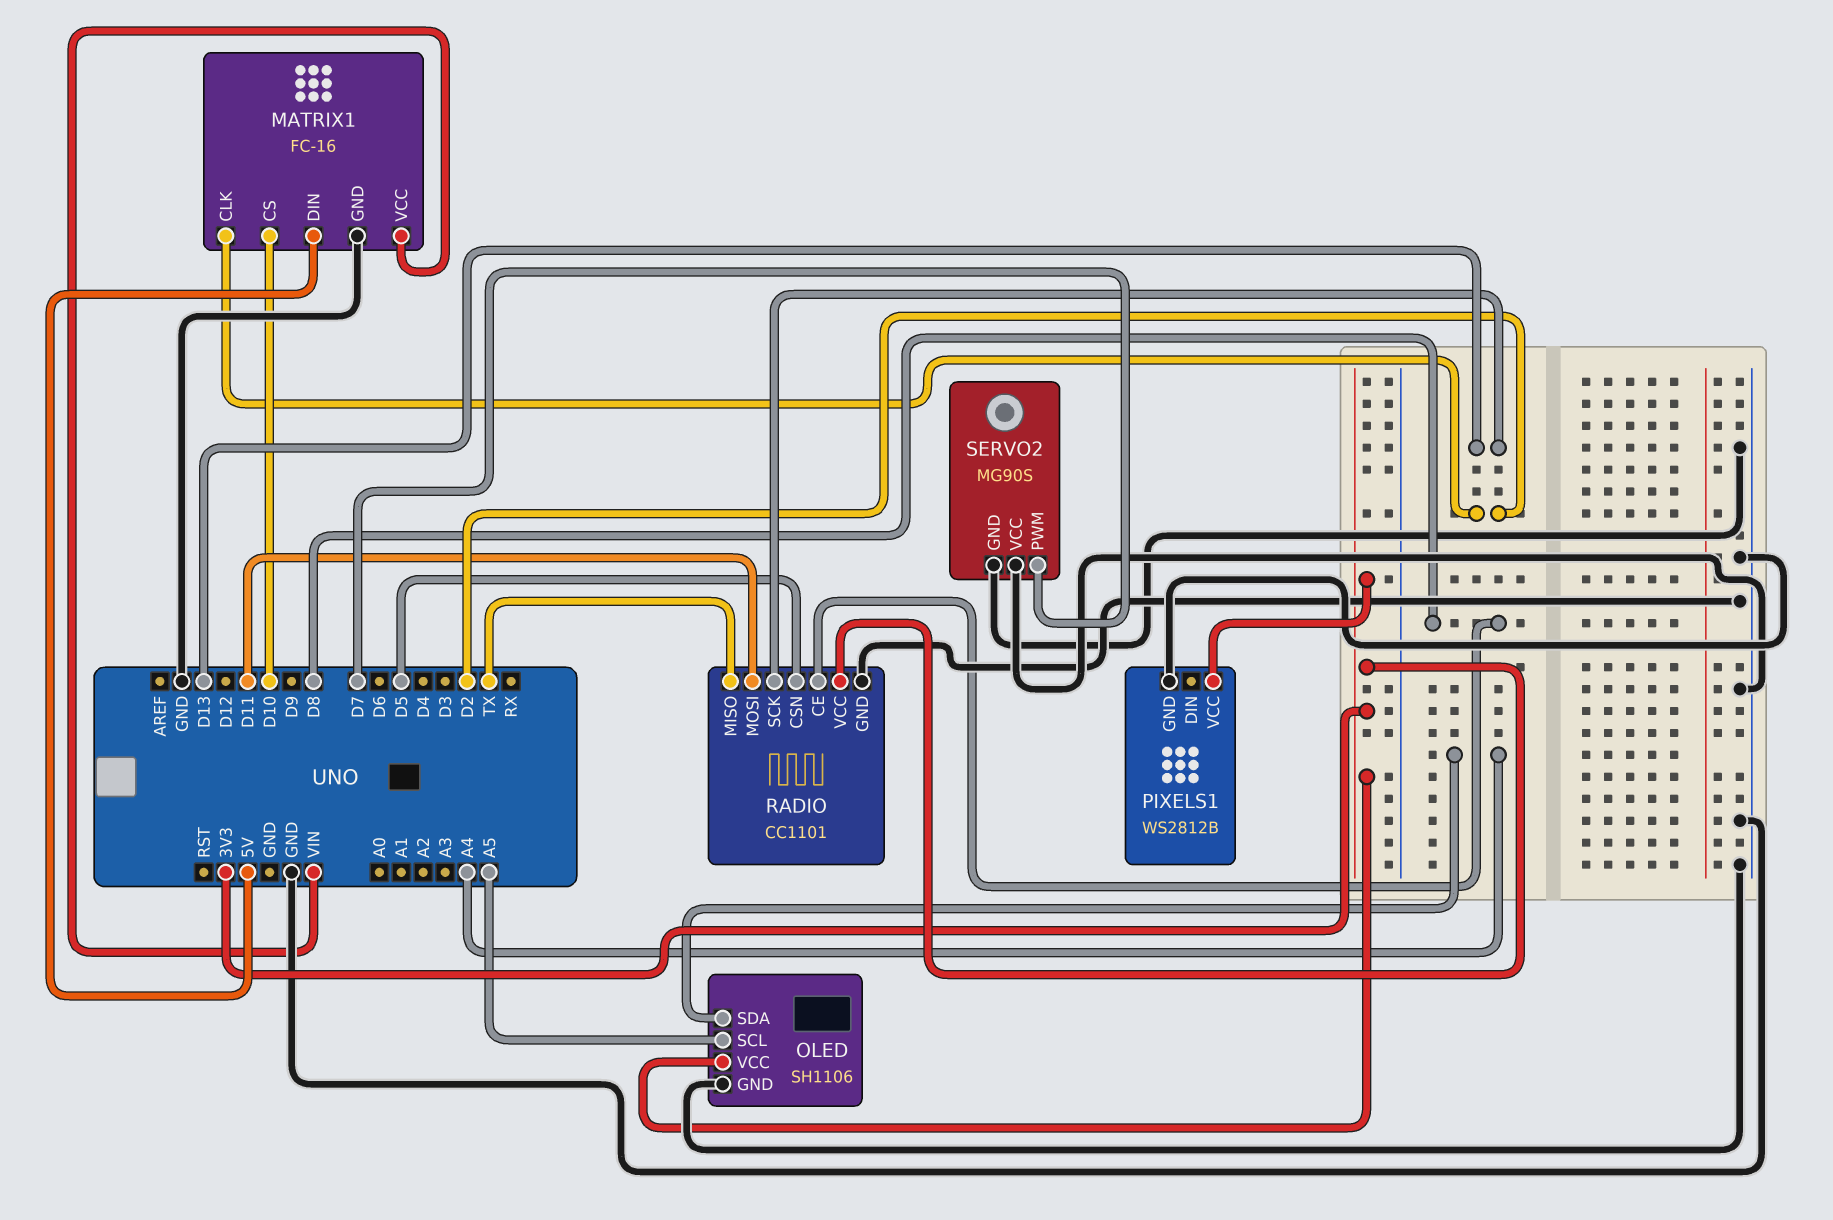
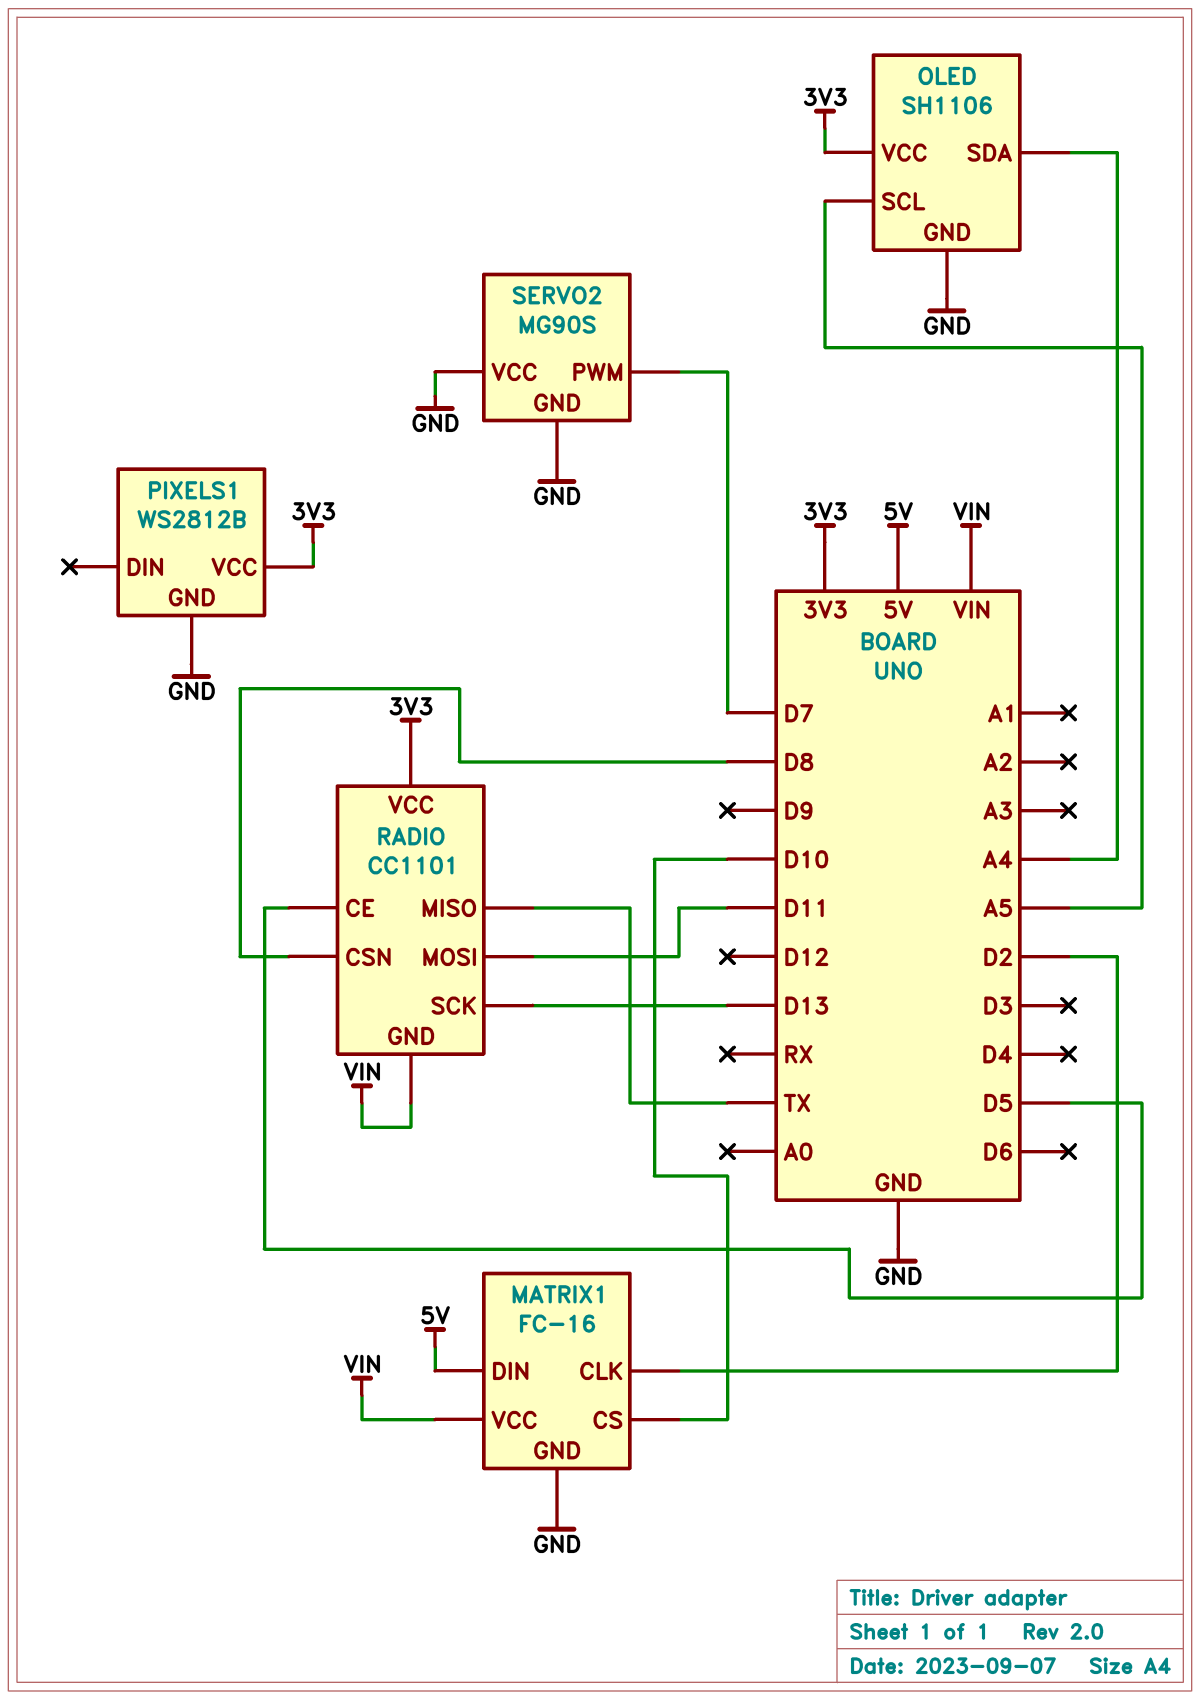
RADIO pin CE: D8 -> D5
RADIO pin CSN: D5 -> D8
RADIO pin GND: GND -> VIN

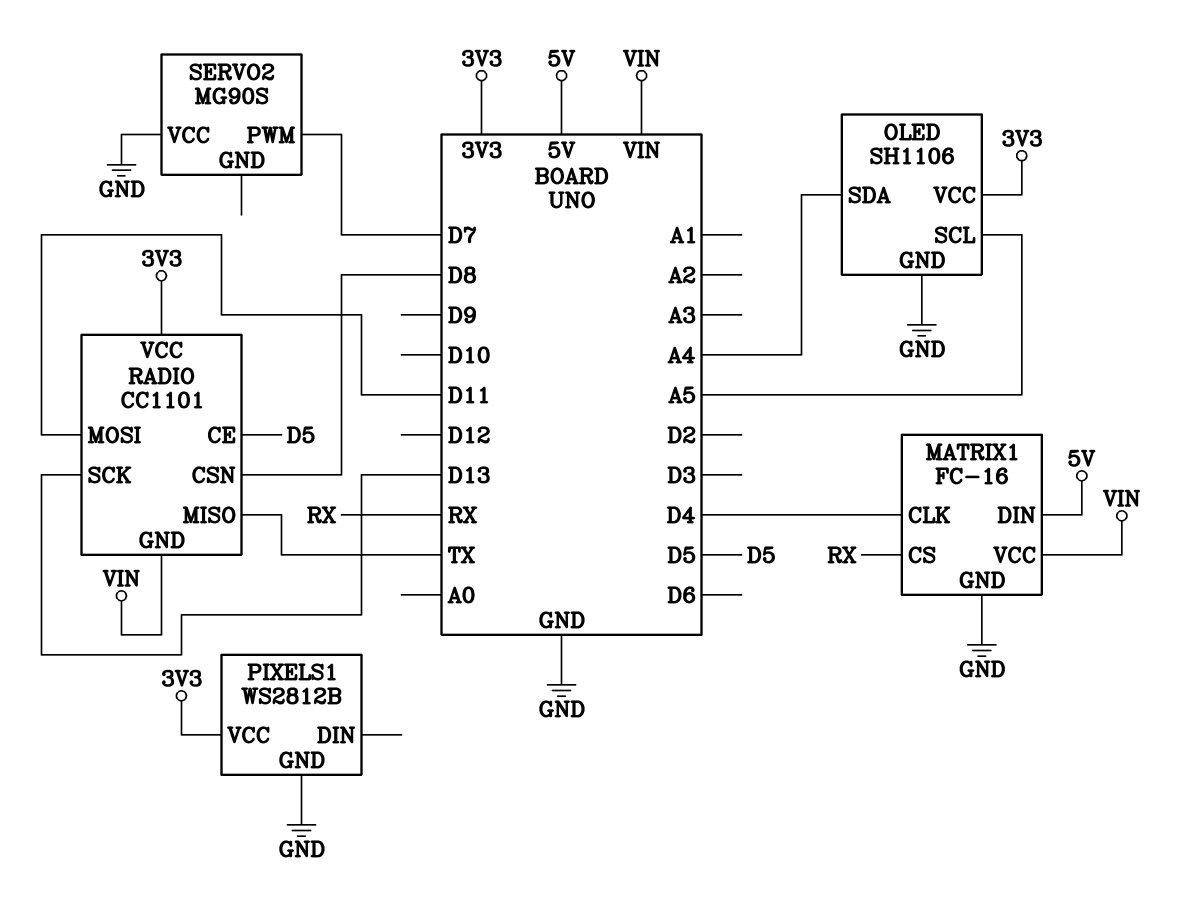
MATRIX1 pin CLK: D2 -> D4
MATRIX1 pin CS: D10 -> RX
SERVO2 pin GND: GND -> none

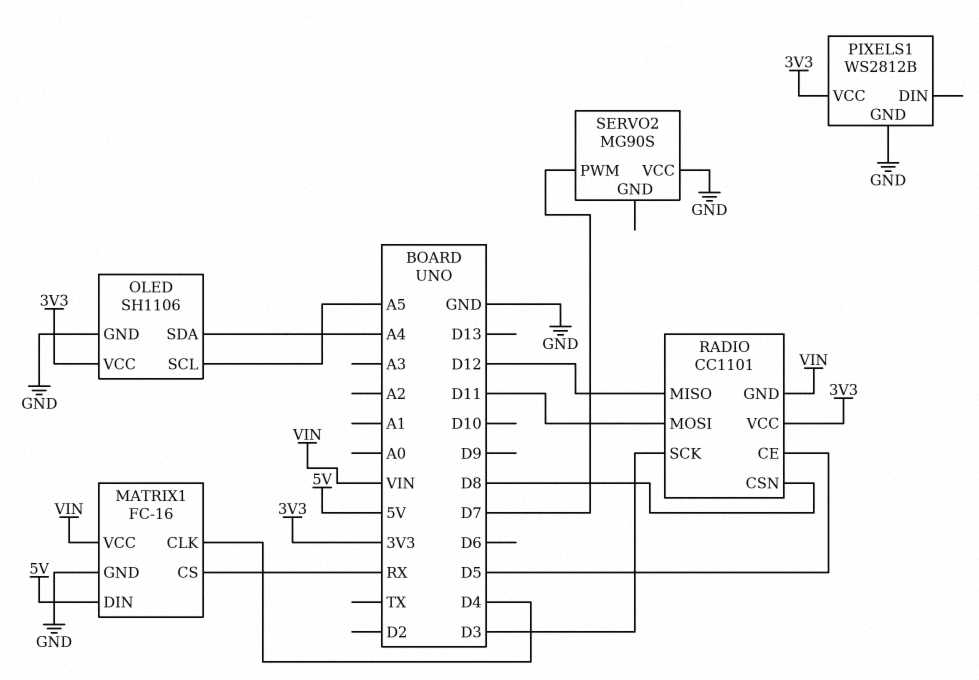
RADIO pin MISO: TX -> D12
RADIO pin SCK: D13 -> D3

